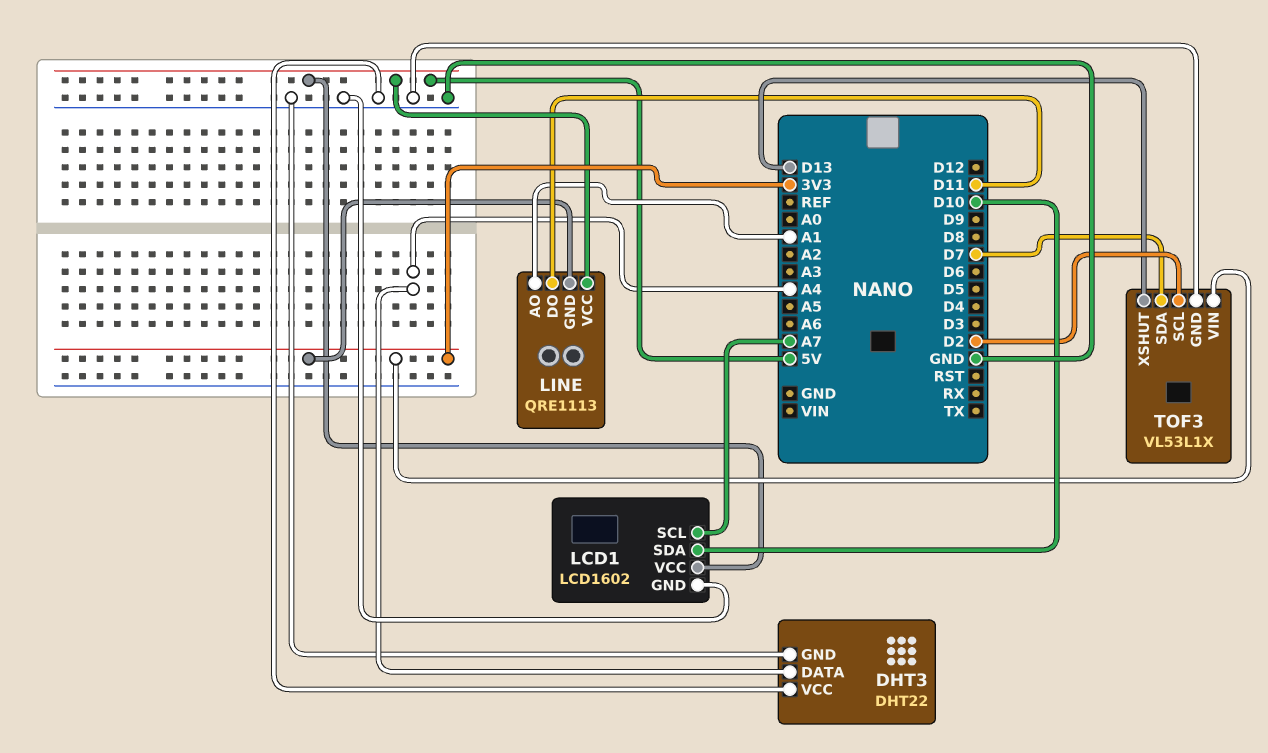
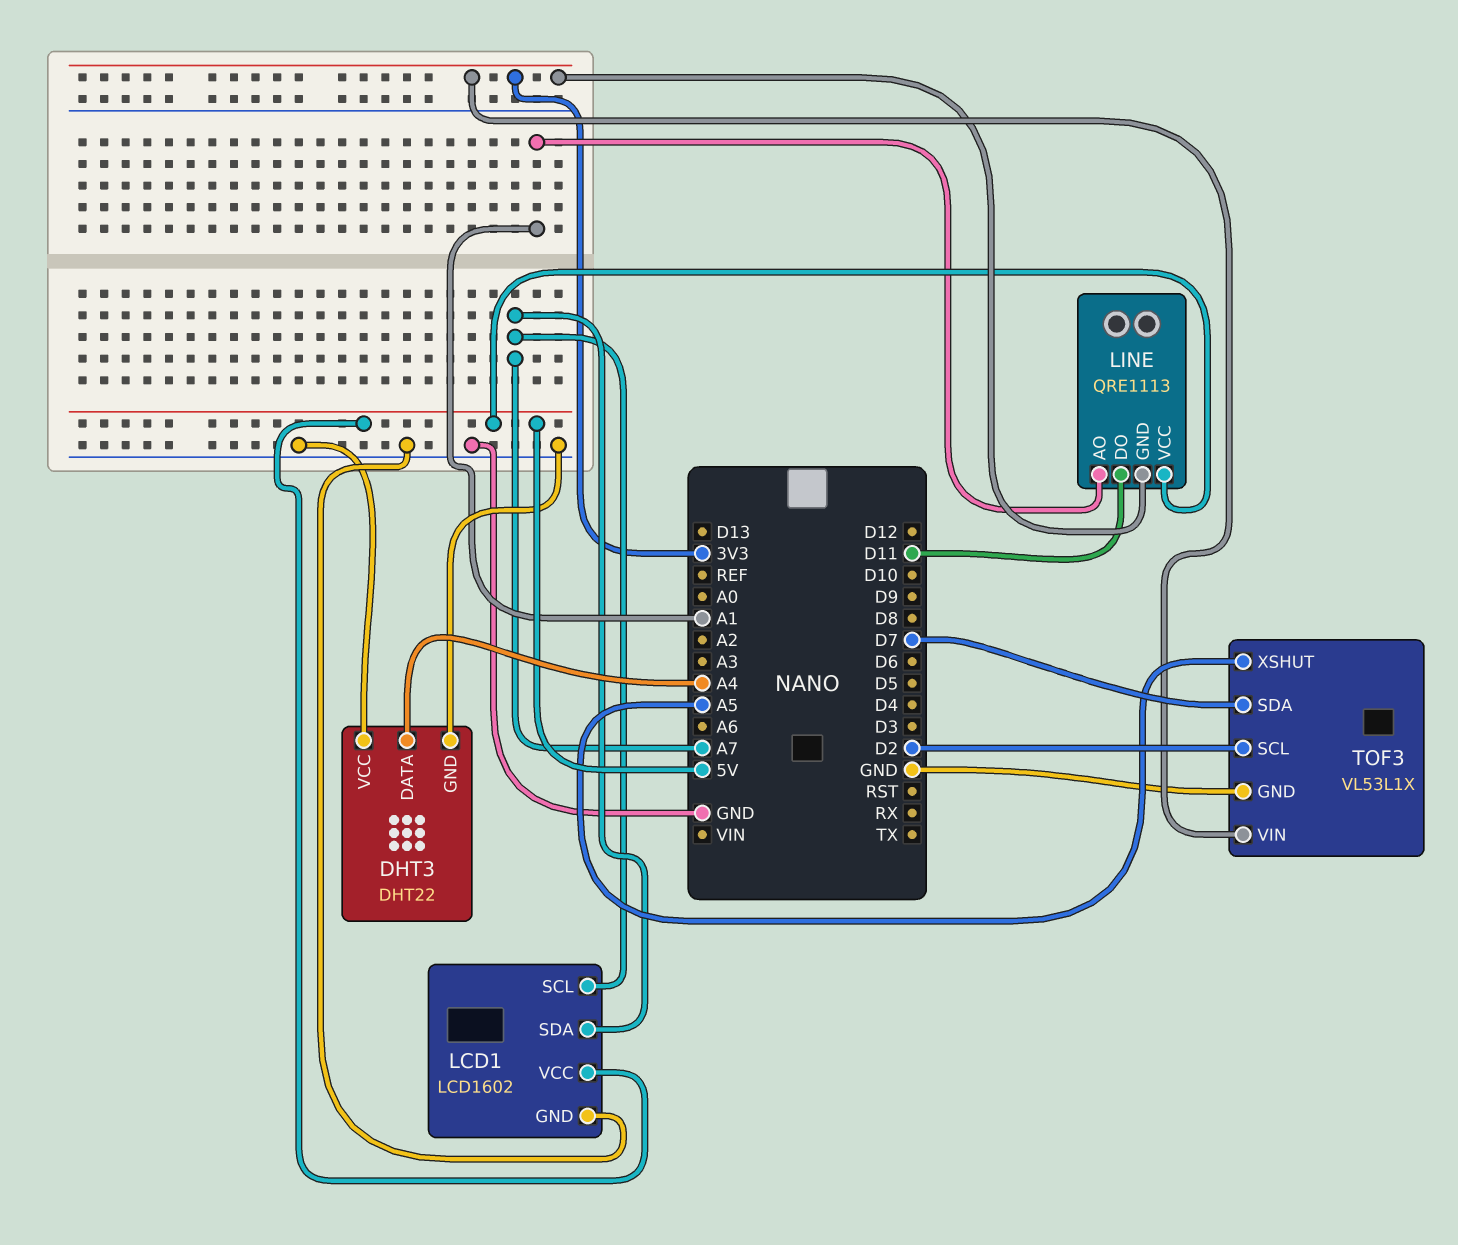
LCD1 pin SDA: D10 -> A7
TOF3 pin XSHUT: D13 -> A5

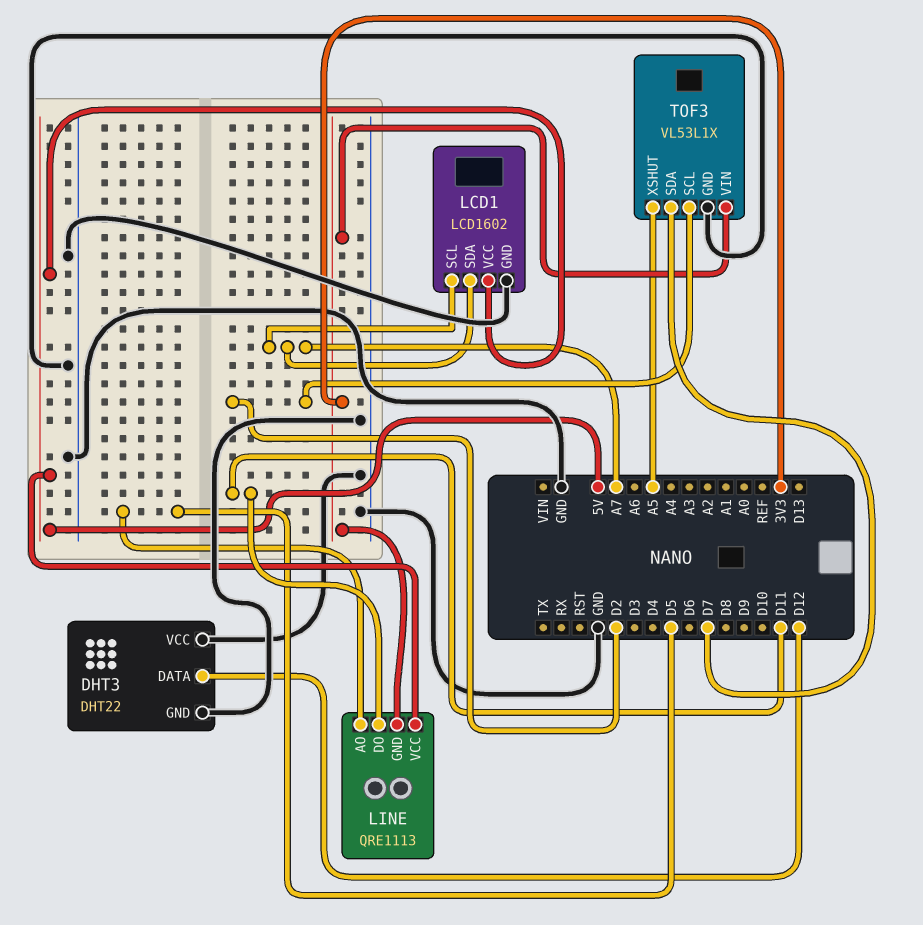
DHT3 pin DATA: A4 -> D12
LINE pin AO: A1 -> D5

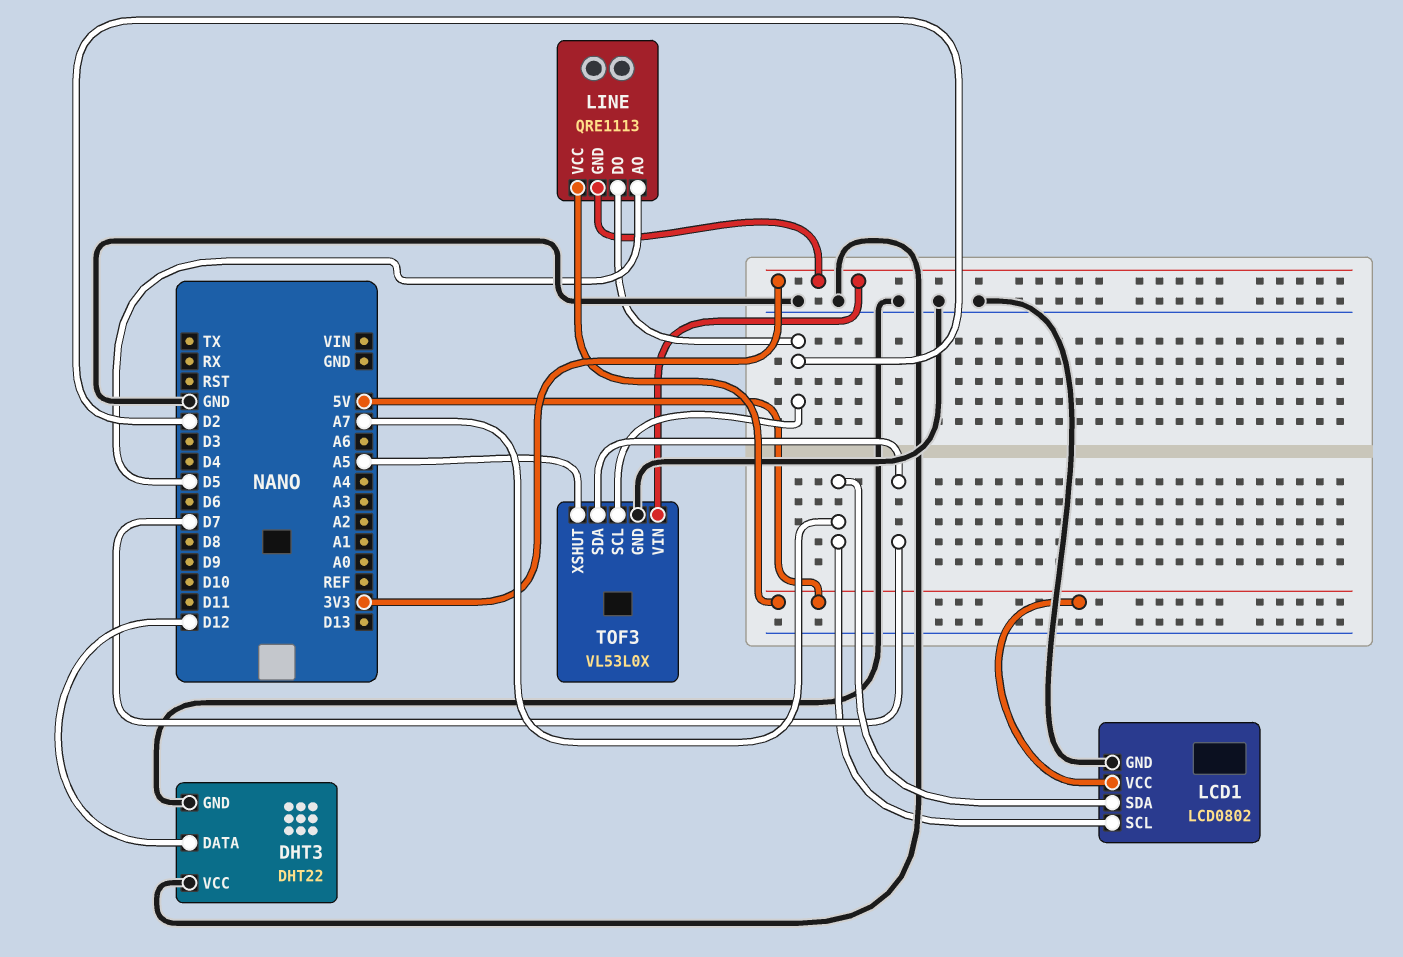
LCD1: LCD1602 -> LCD0802
LINE pin DO: D11 -> D2
TOF3: VL53L1X -> VL53L0X

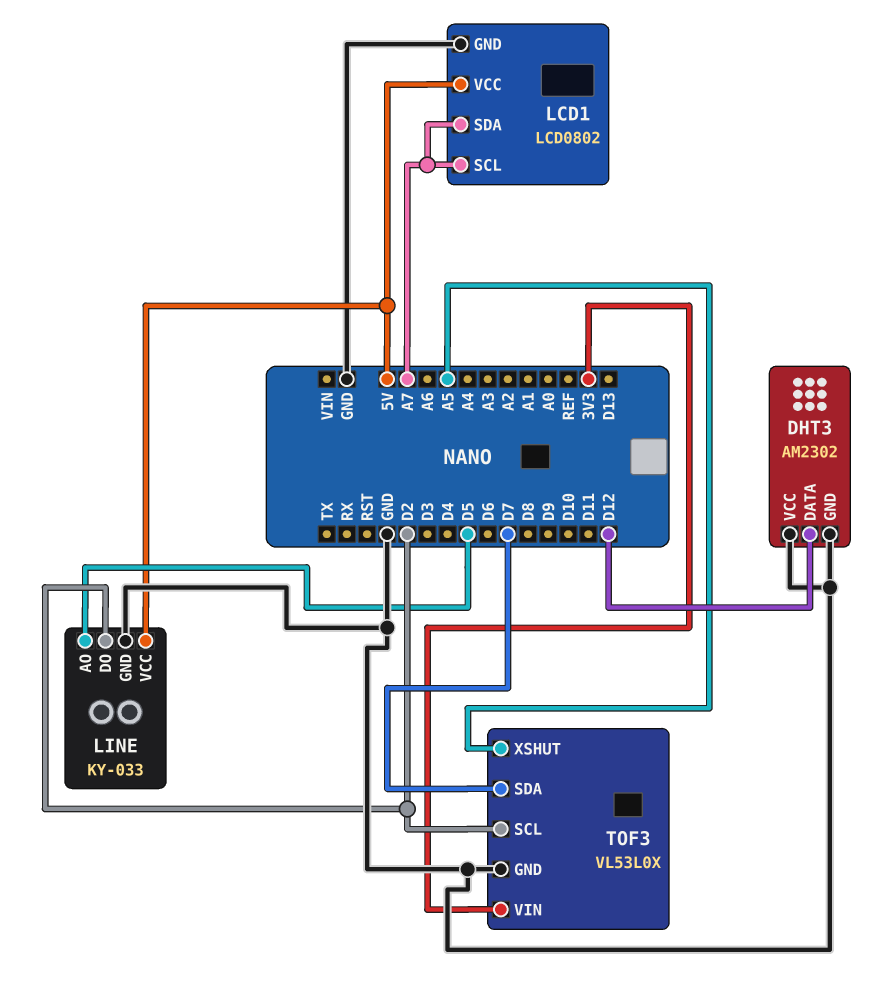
DHT3: DHT22 -> AM2302
LINE: QRE1113 -> KY-033
LINE pin GND: 3V3 -> GND

